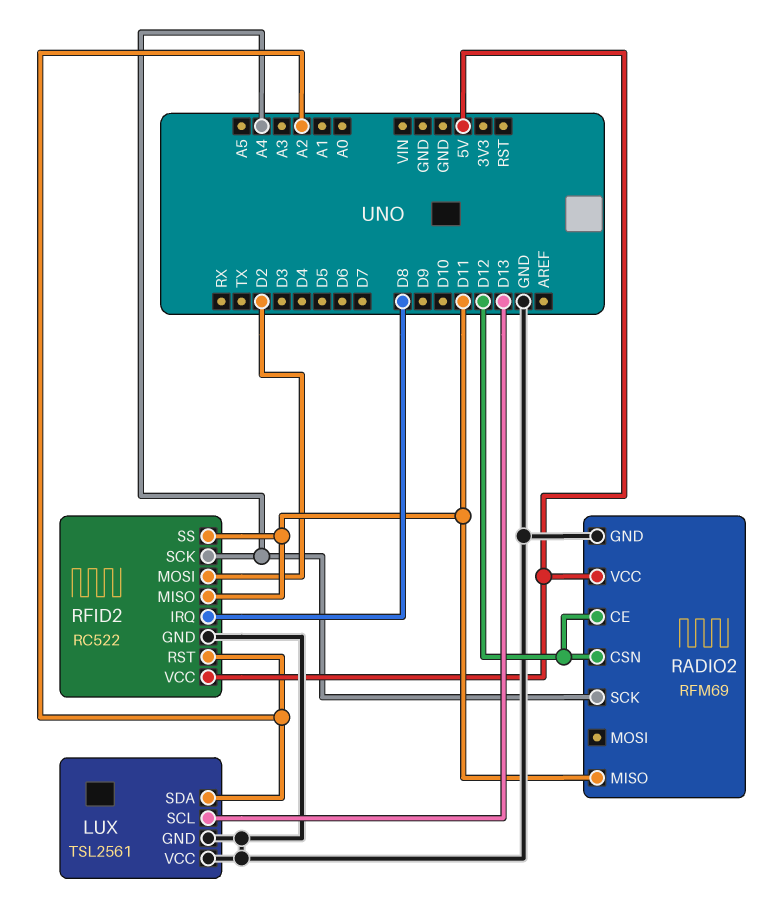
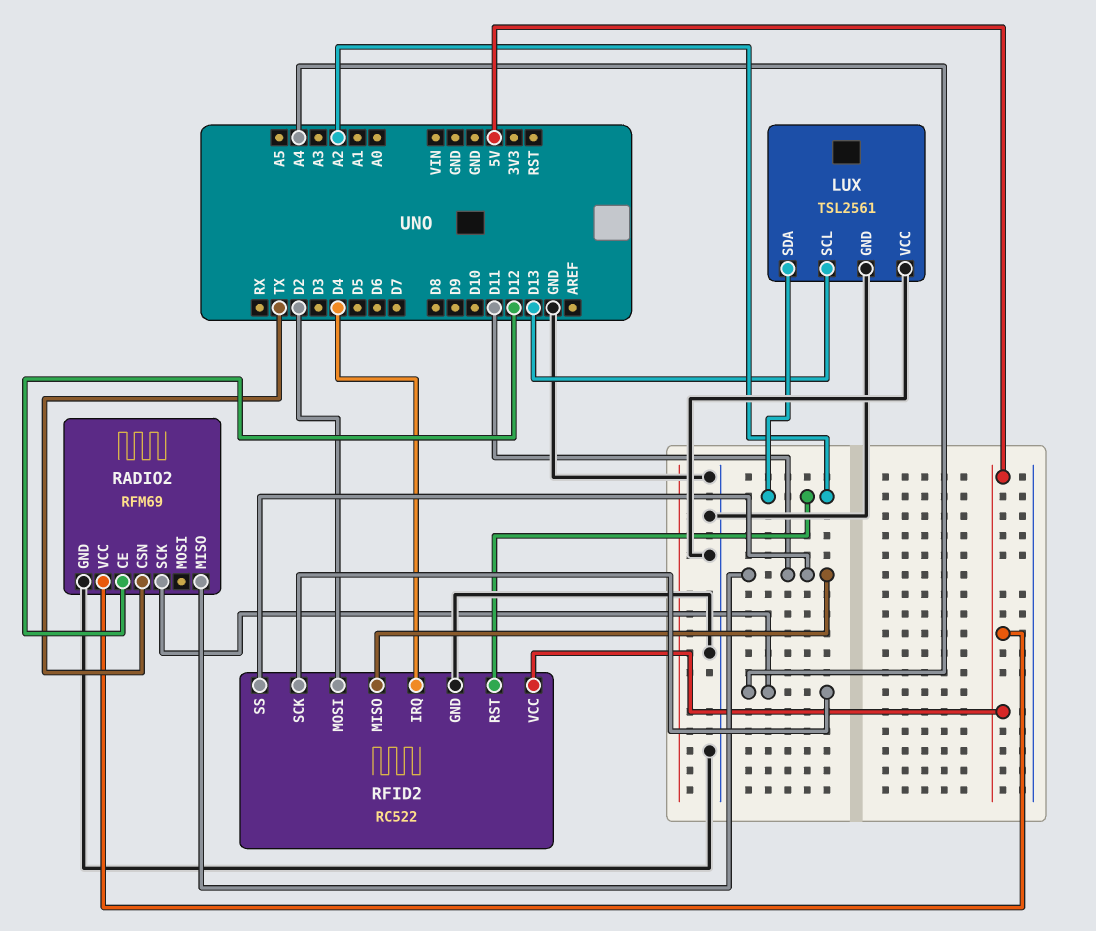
RADIO2 pin CSN: D12 -> TX
RFID2 pin IRQ: D8 -> D4

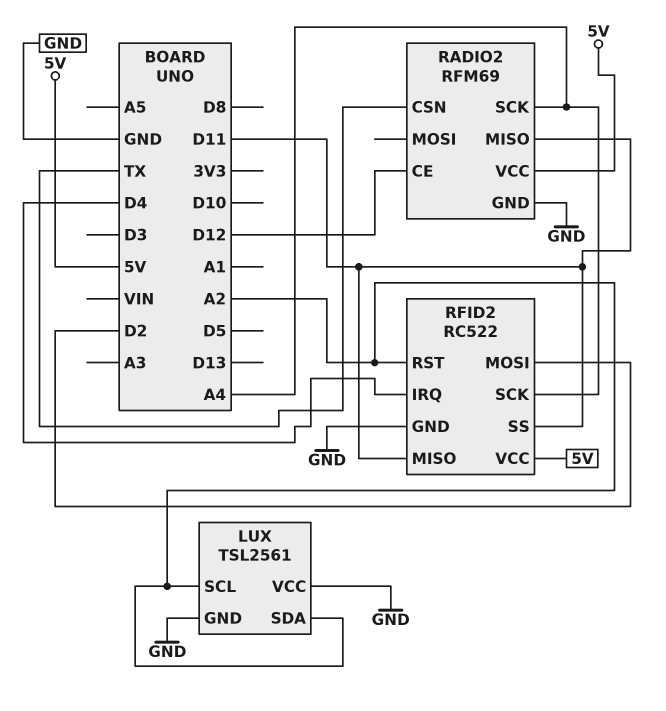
LUX pin SCL: D13 -> A2

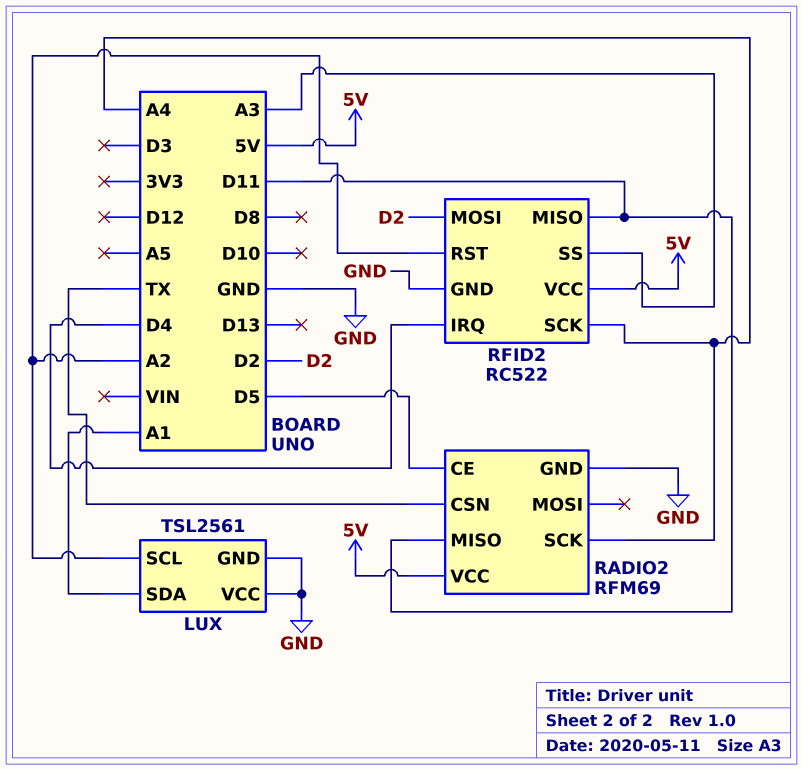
LUX pin SDA: A2 -> A1
RADIO2 pin CE: D12 -> D5
RFID2 pin SS: D11 -> A3

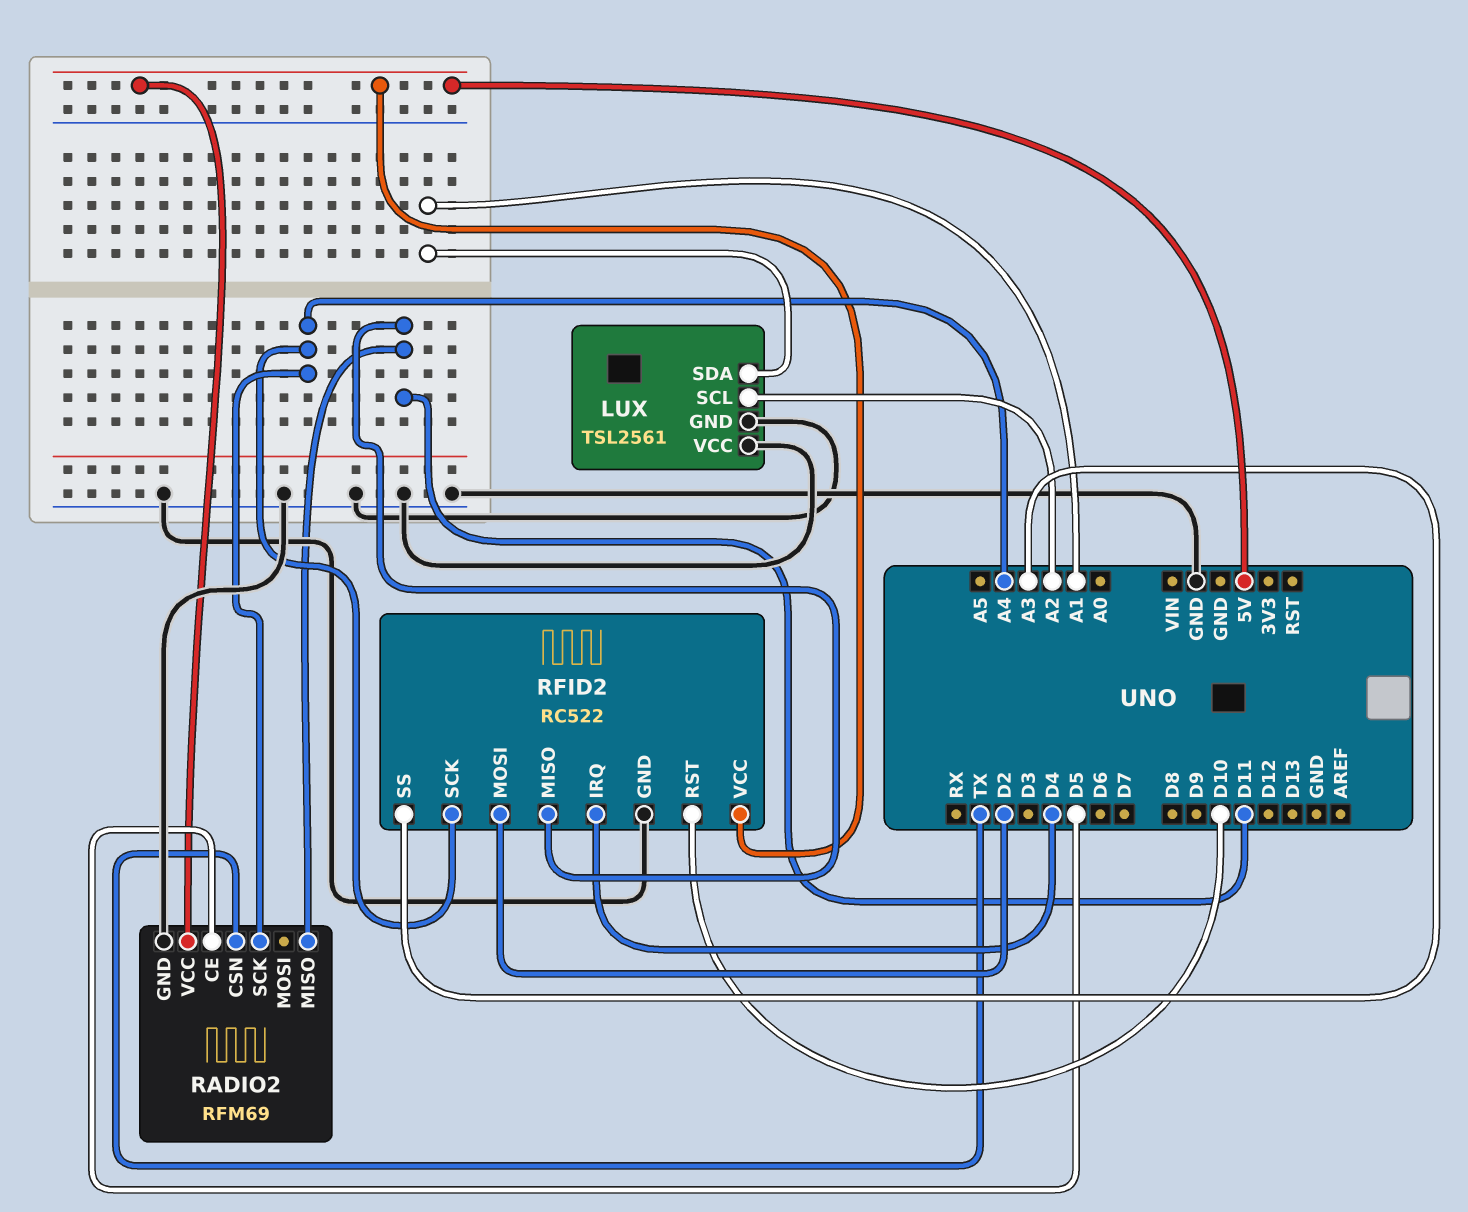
RFID2 pin RST: A2 -> D10

